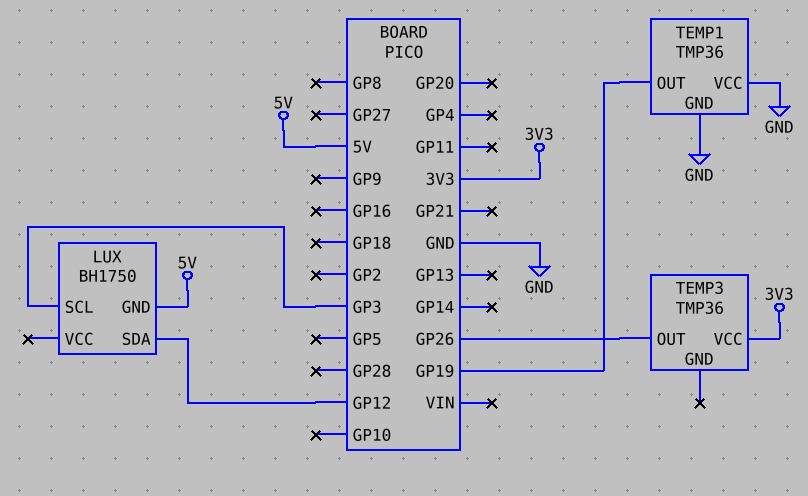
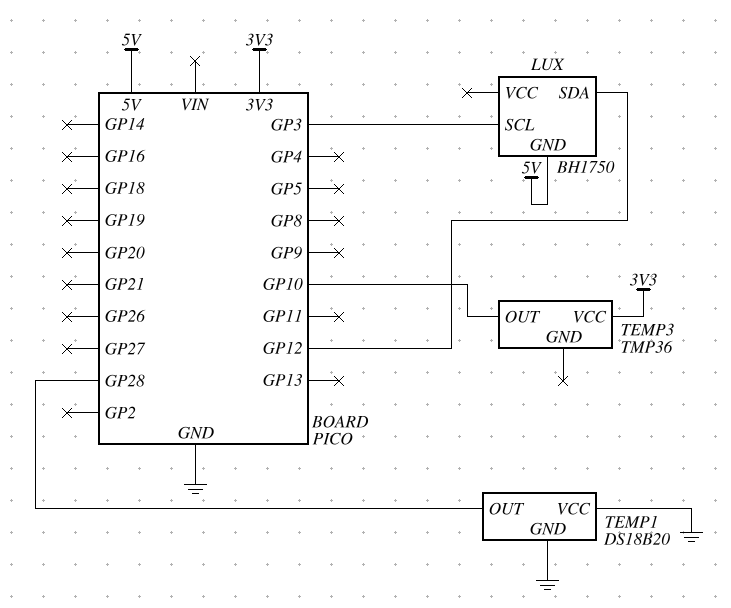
TEMP1: TMP36 -> DS18B20
TEMP1 pin OUT: GP19 -> GP28
TEMP3 pin OUT: GP26 -> GP10

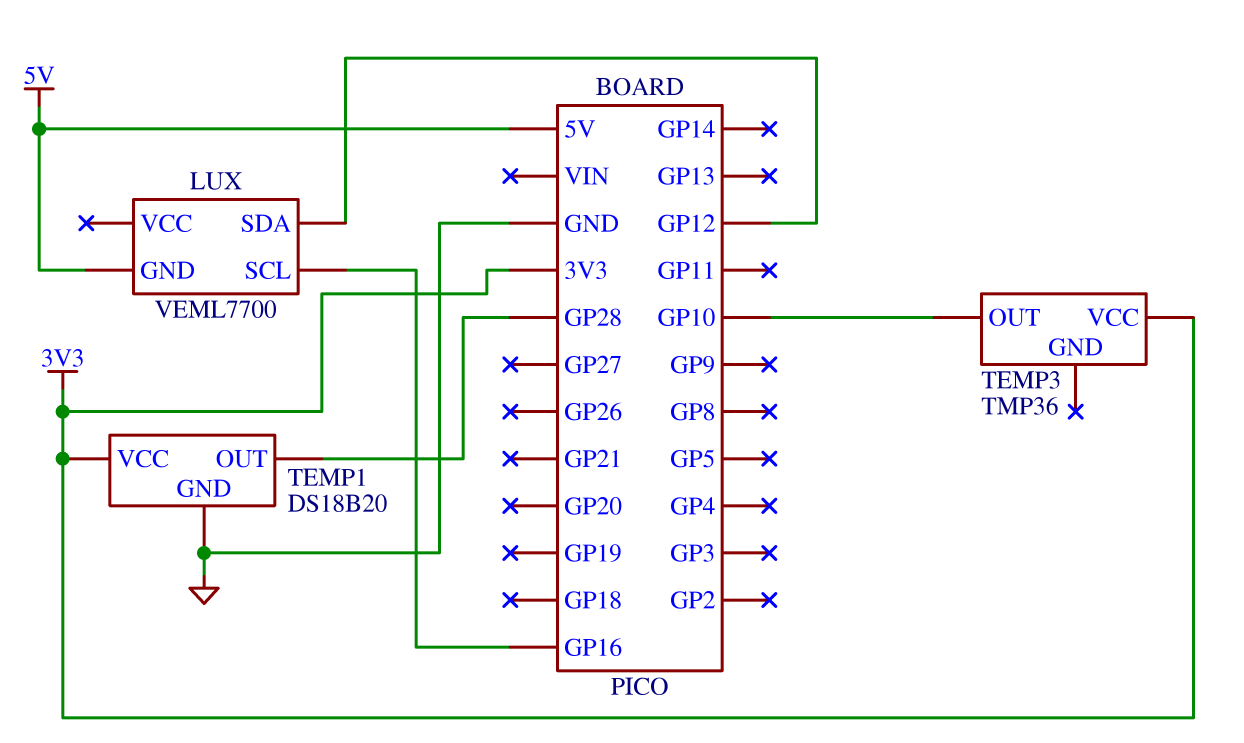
LUX: BH1750 -> VEML7700
LUX pin SCL: GP3 -> GP16
TEMP1 pin VCC: GND -> 3V3

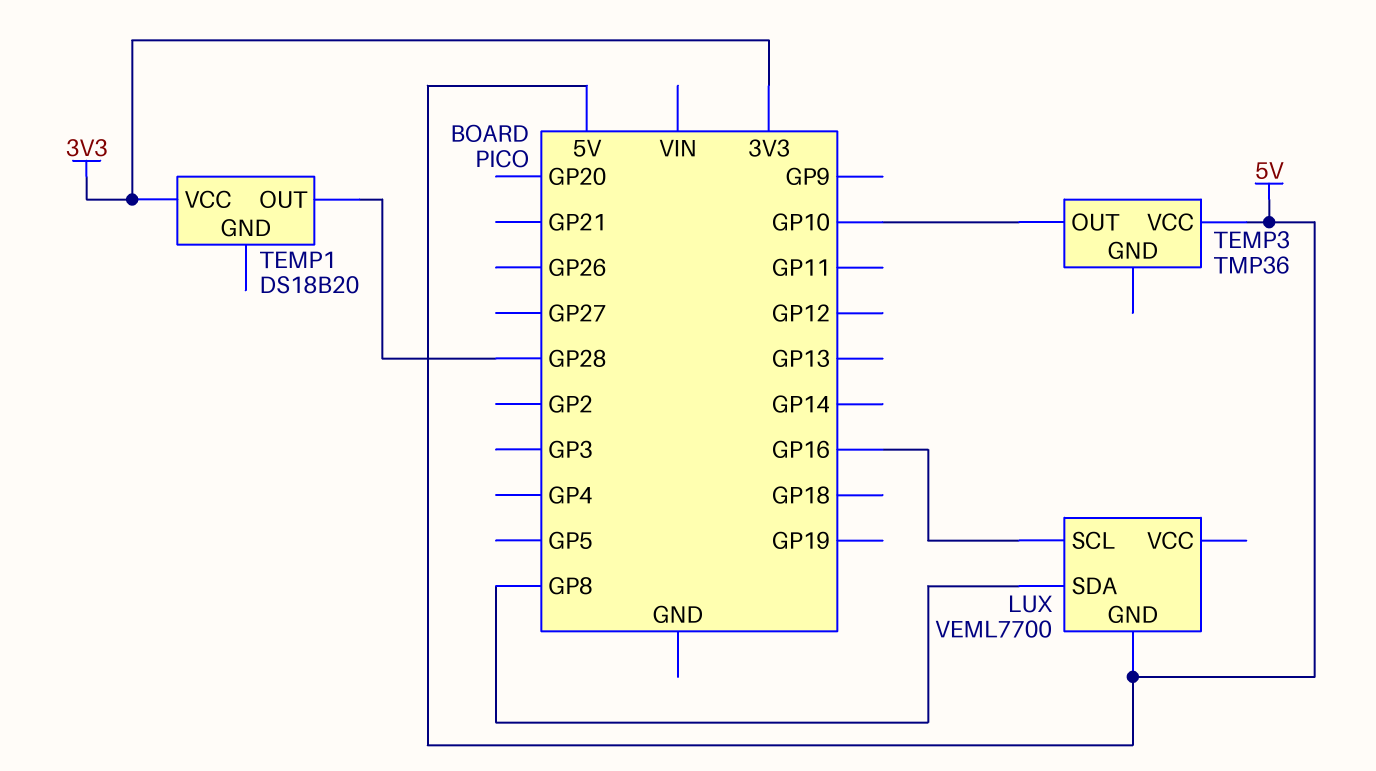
LUX pin SDA: GP12 -> GP8
TEMP1 pin GND: GND -> none
TEMP3 pin VCC: 3V3 -> 5V

